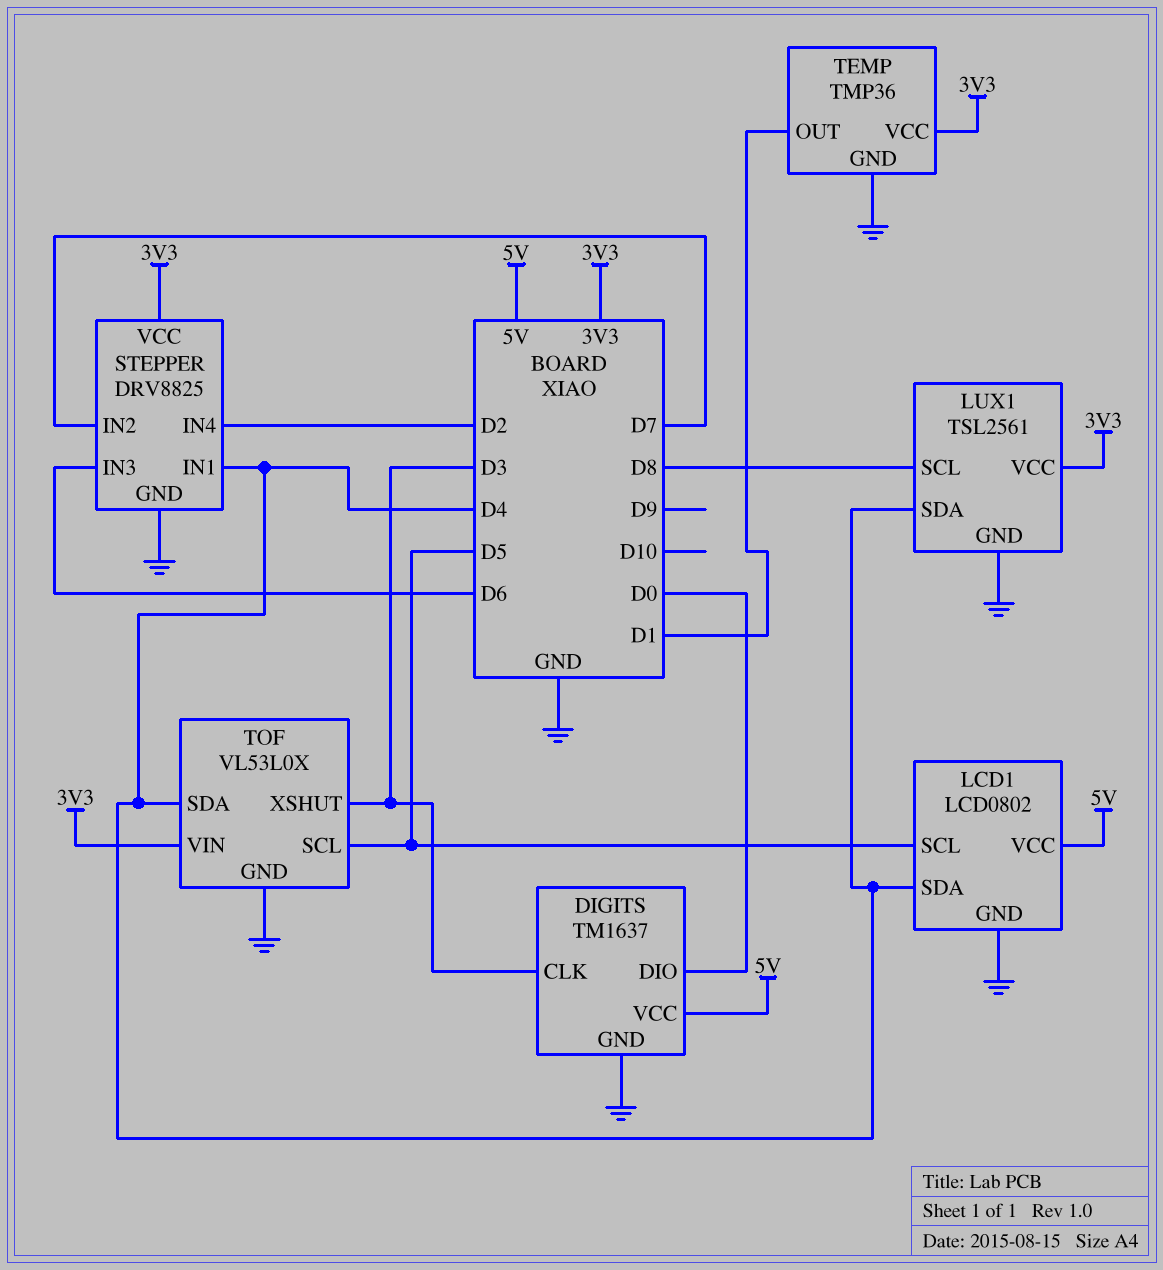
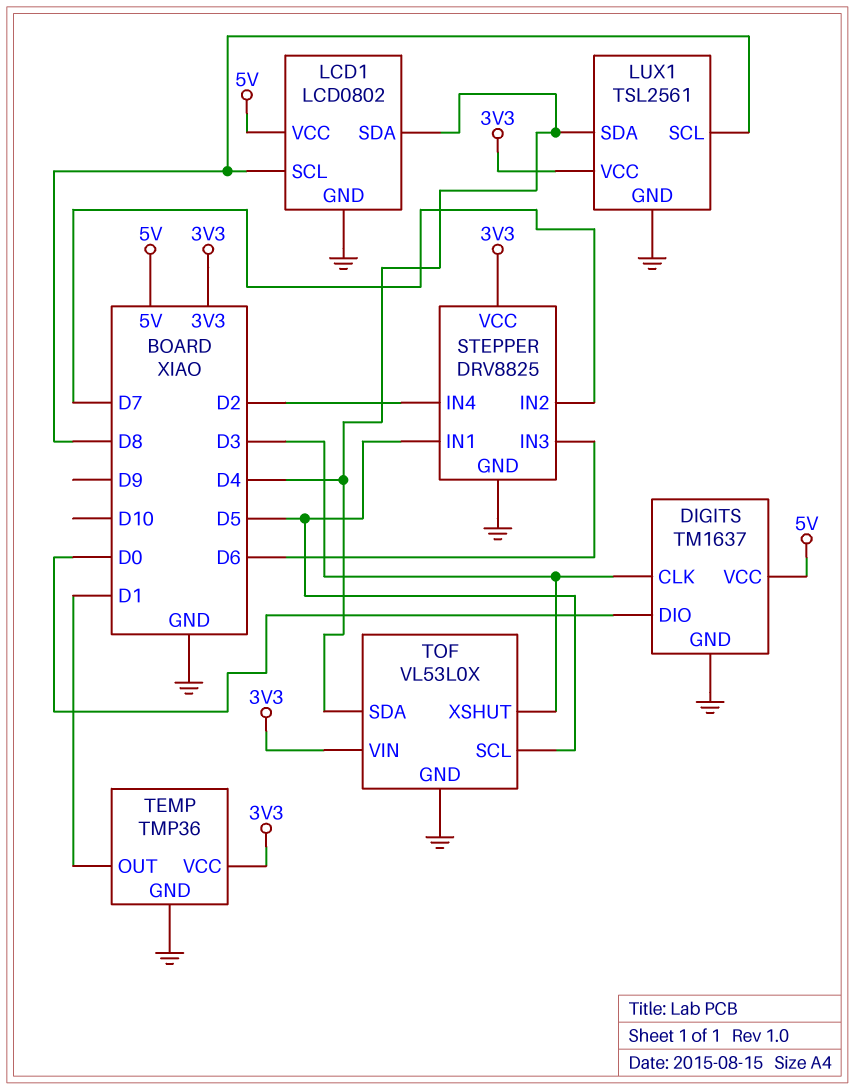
LCD1 pin SCL: D5 -> D8
STEPPER pin IN1: D4 -> D5

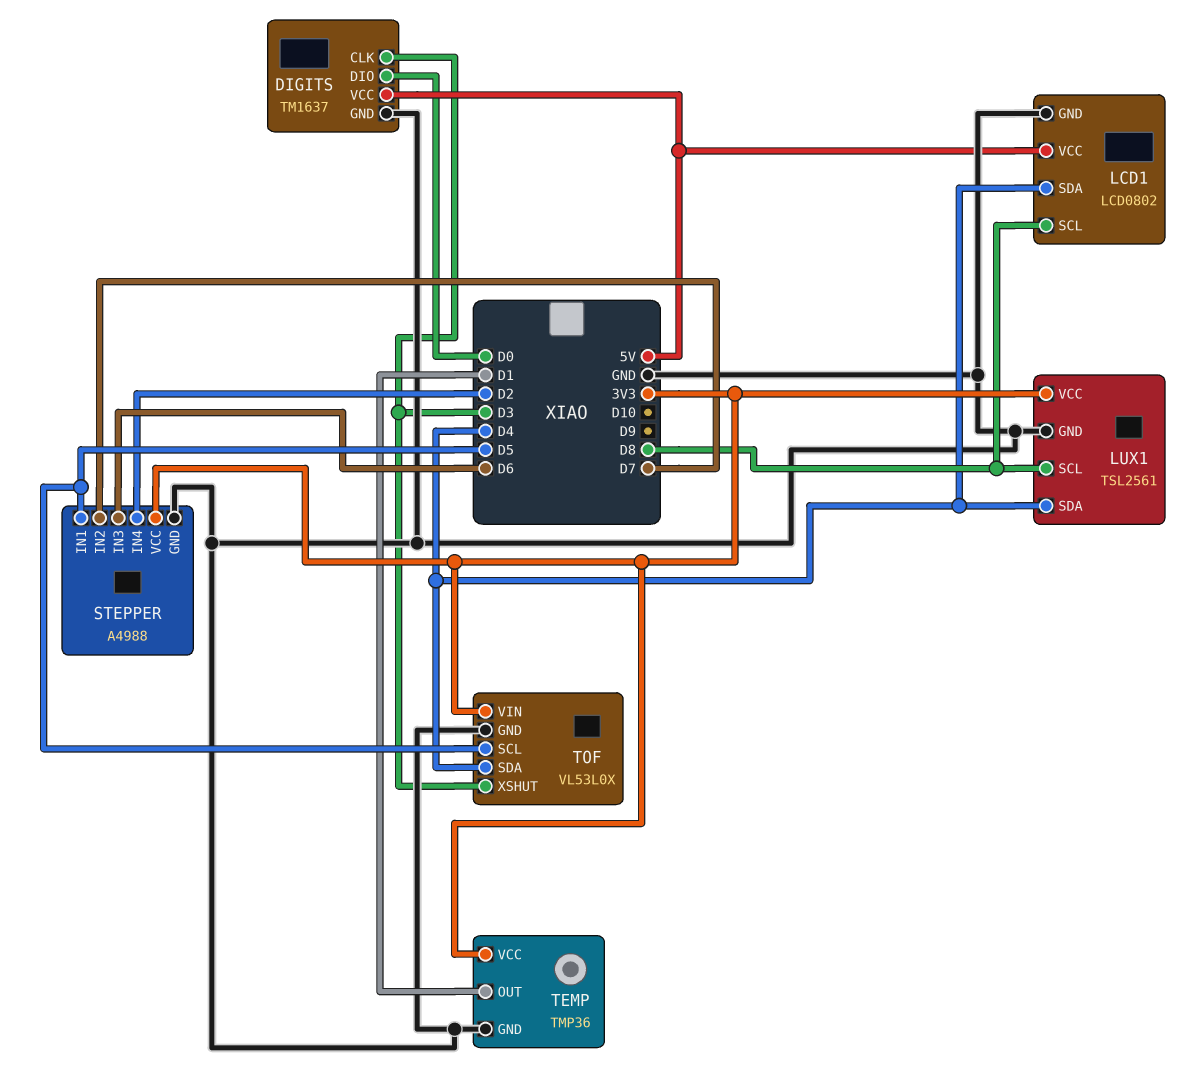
STEPPER: DRV8825 -> A4988

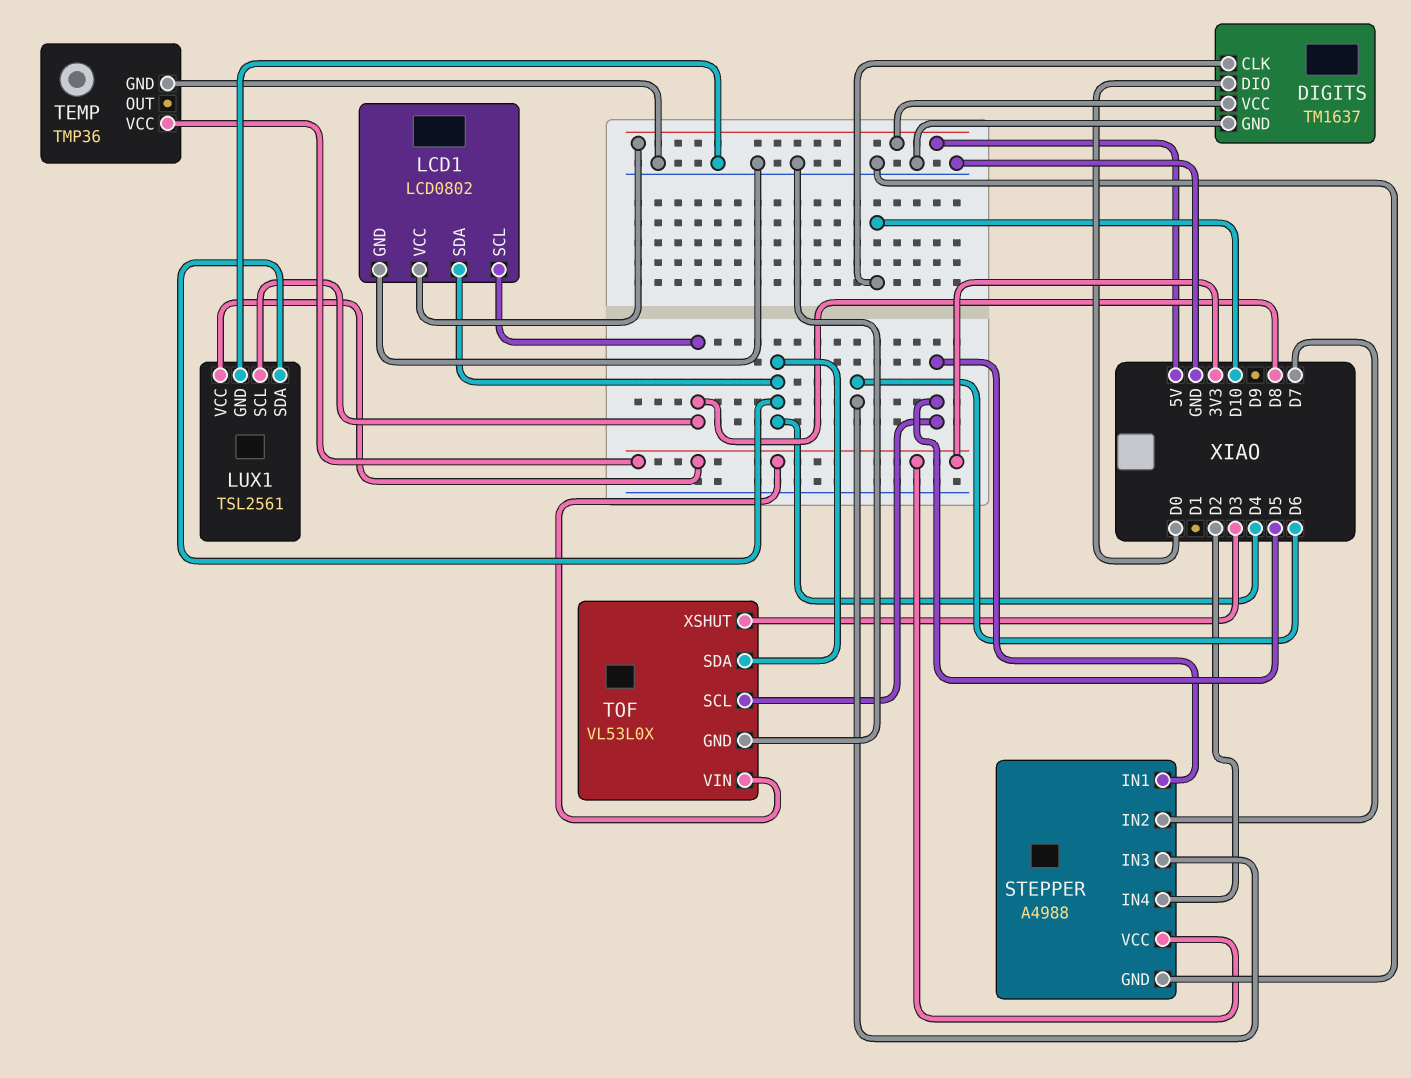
DIGITS pin CLK: D3 -> D10
TEMP pin OUT: D1 -> none

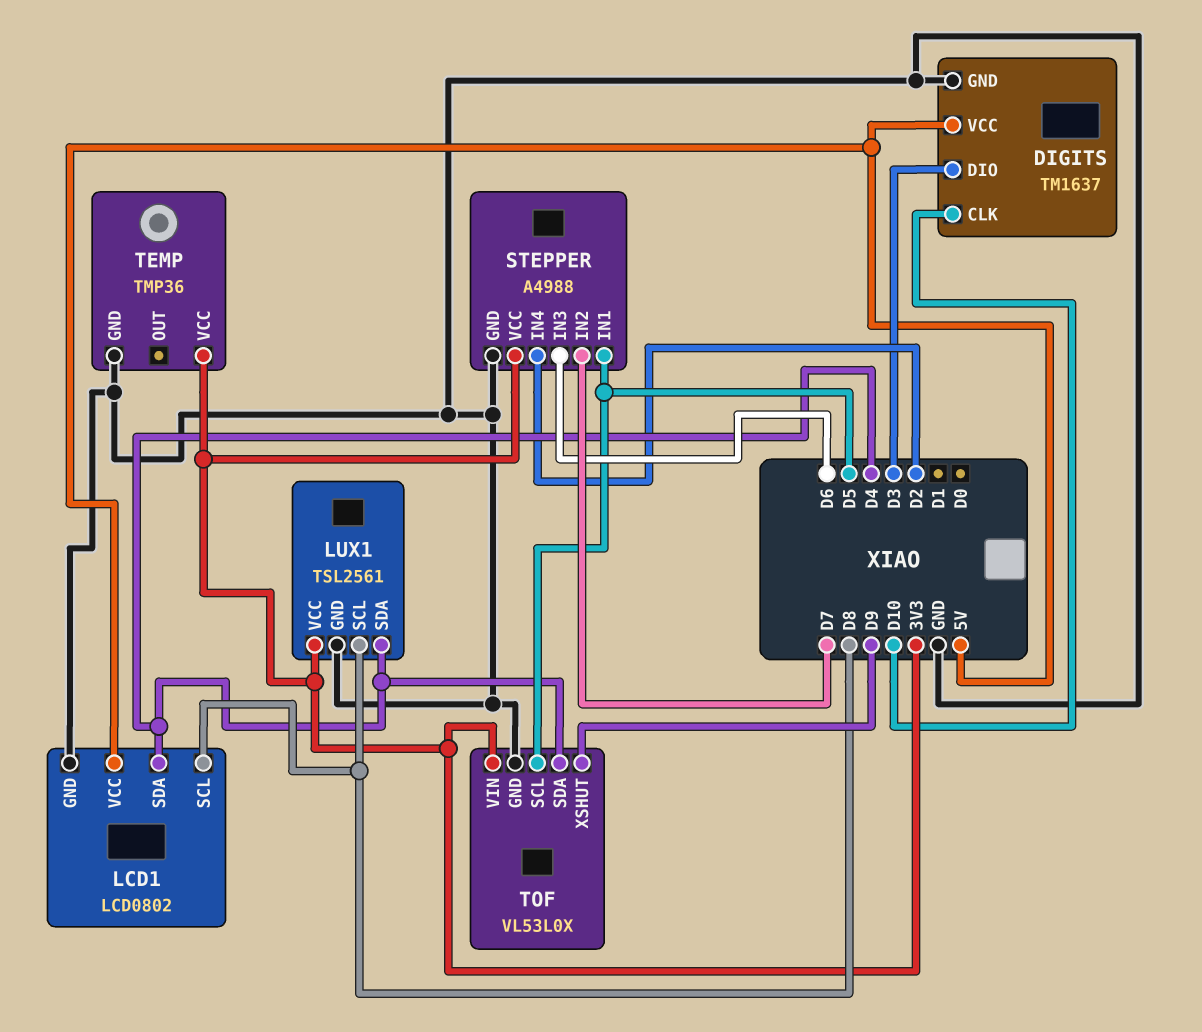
DIGITS pin DIO: D0 -> D3
TOF pin XSHUT: D3 -> D9

